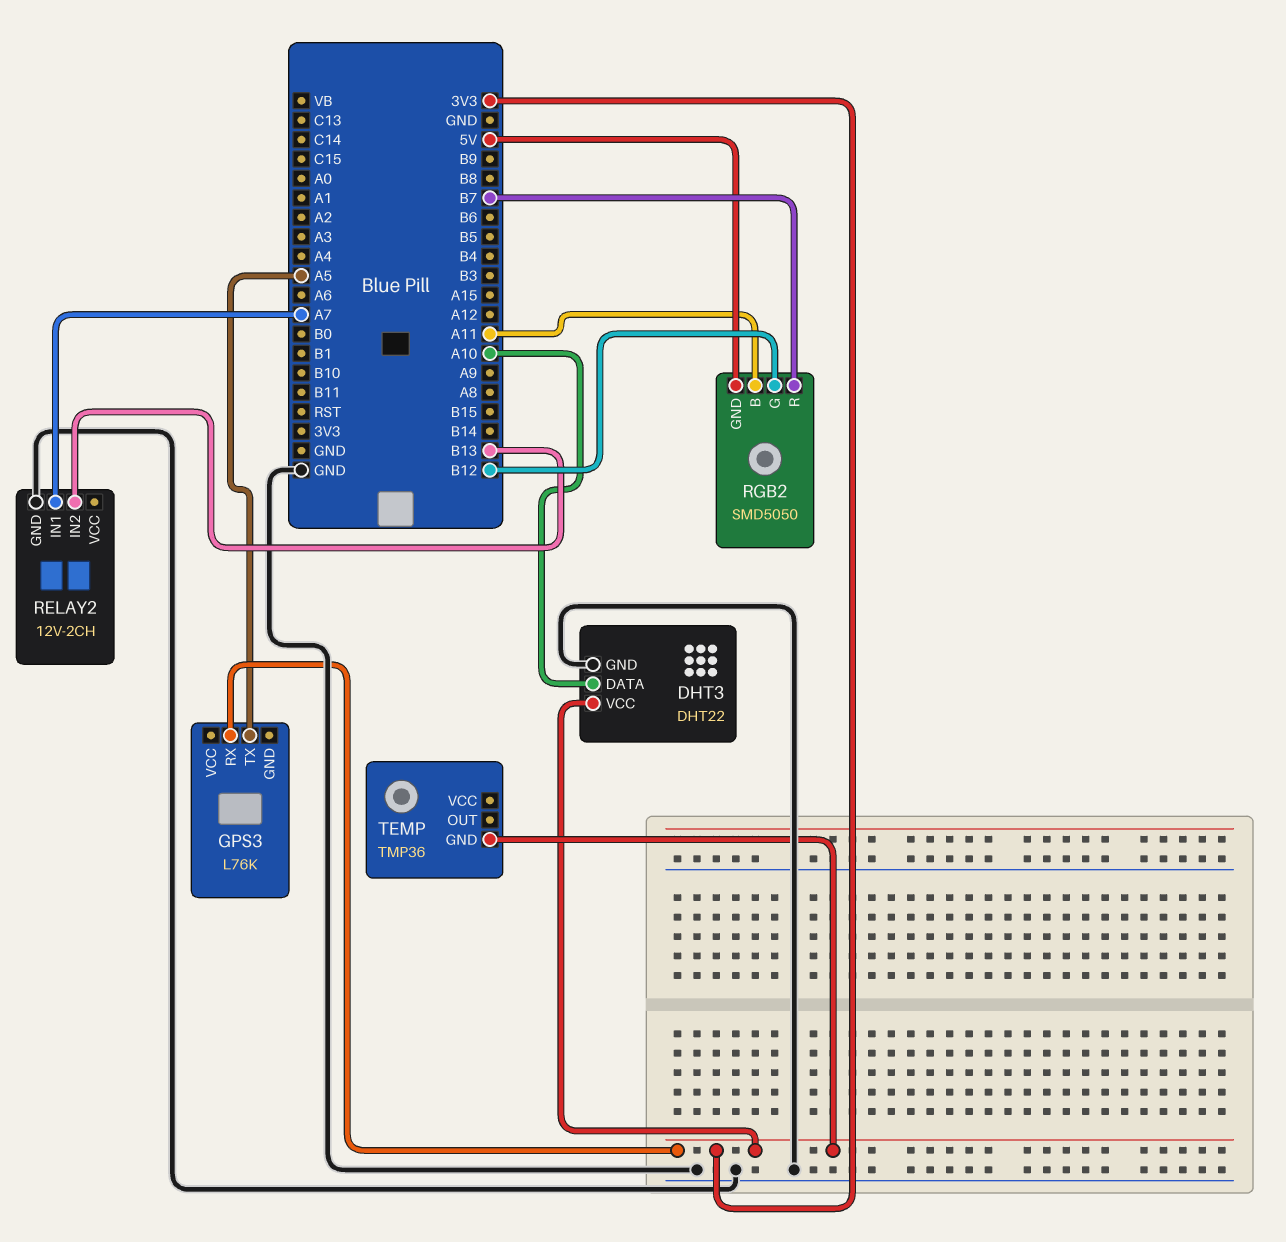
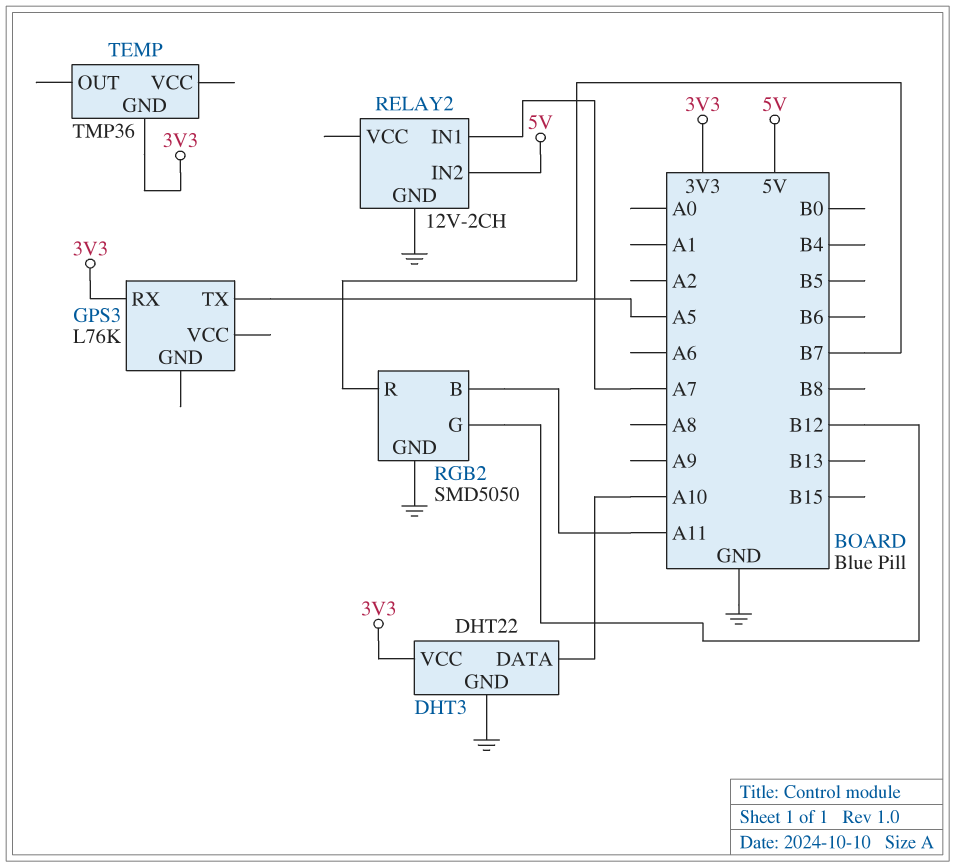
RELAY2 pin IN2: B13 -> 5V
RGB2 pin GND: 5V -> GND

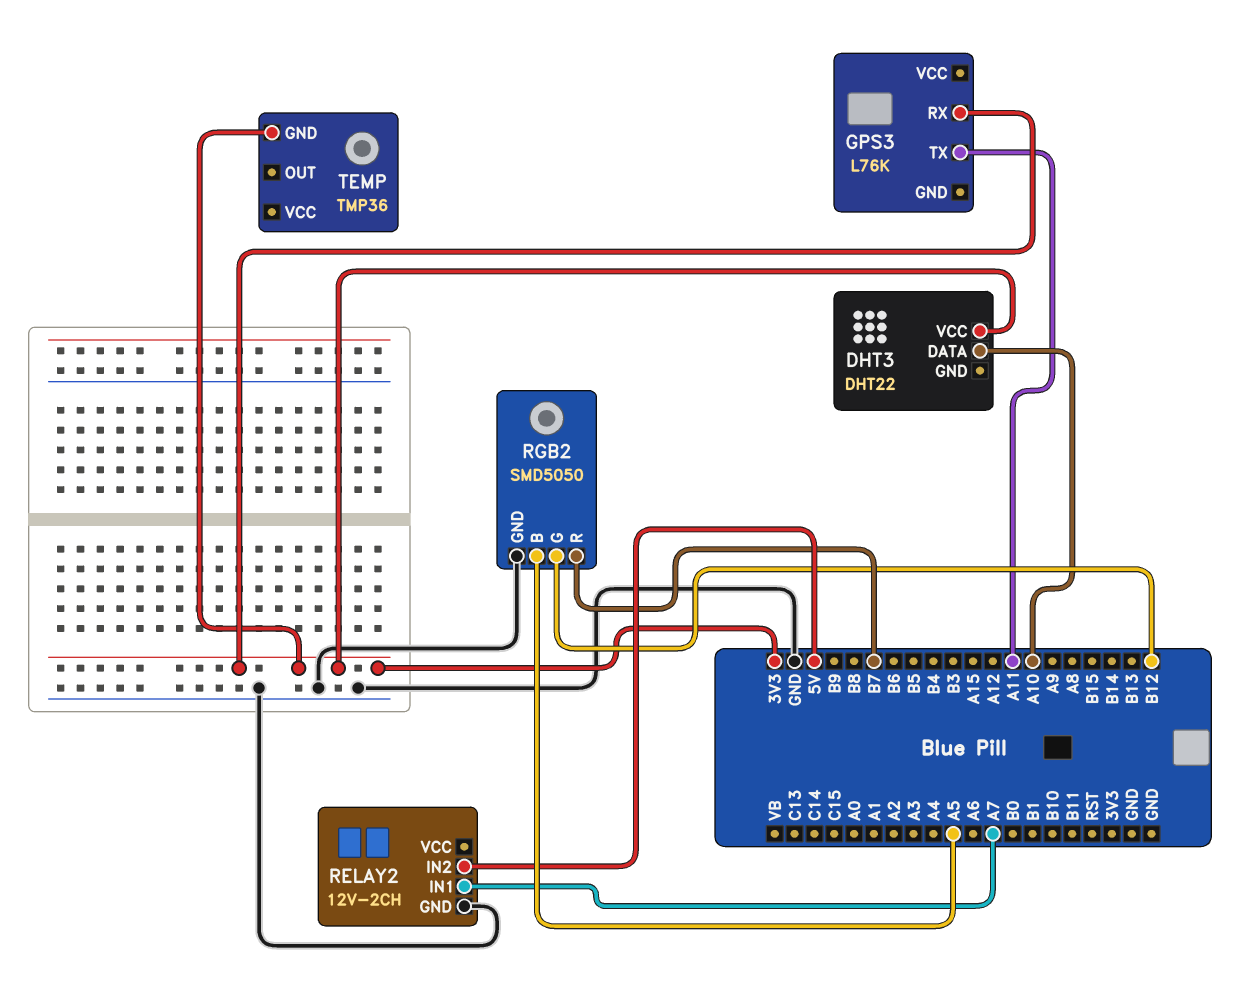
DHT3 pin GND: GND -> none
GPS3 pin TX: A5 -> A11
RGB2 pin B: A11 -> A5

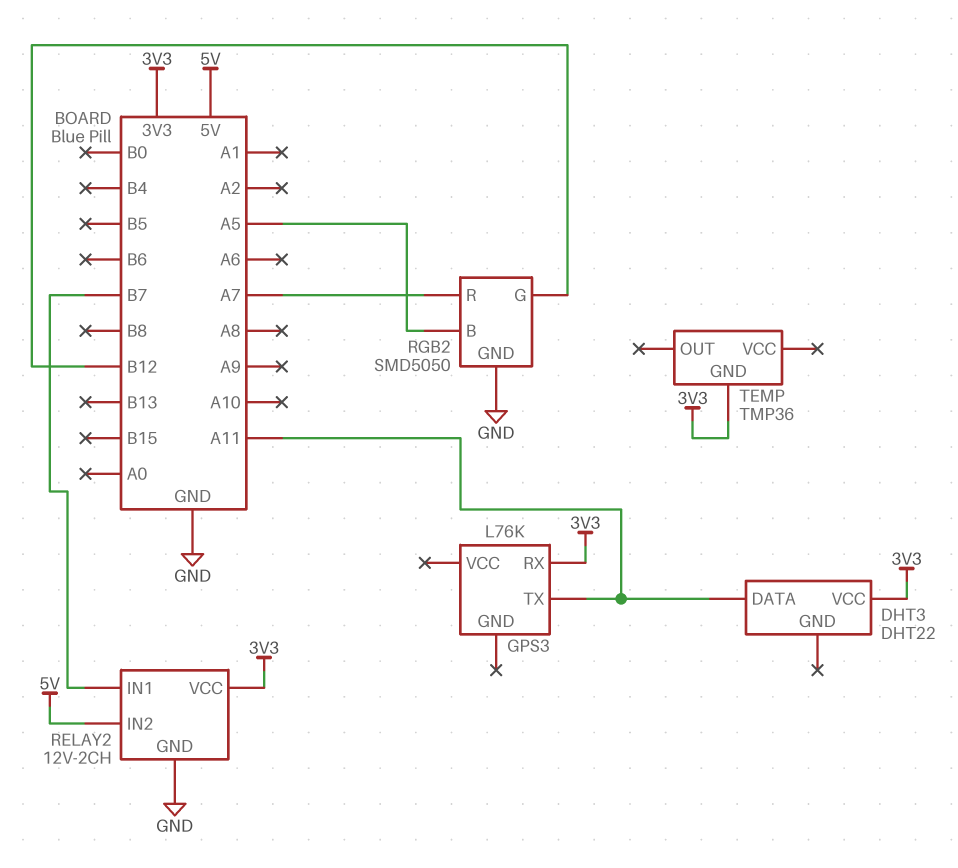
DHT3 pin DATA: A10 -> A11
RELAY2 pin IN1: A7 -> B7
RELAY2 pin VCC: none -> 3V3
RGB2 pin R: B7 -> A7

